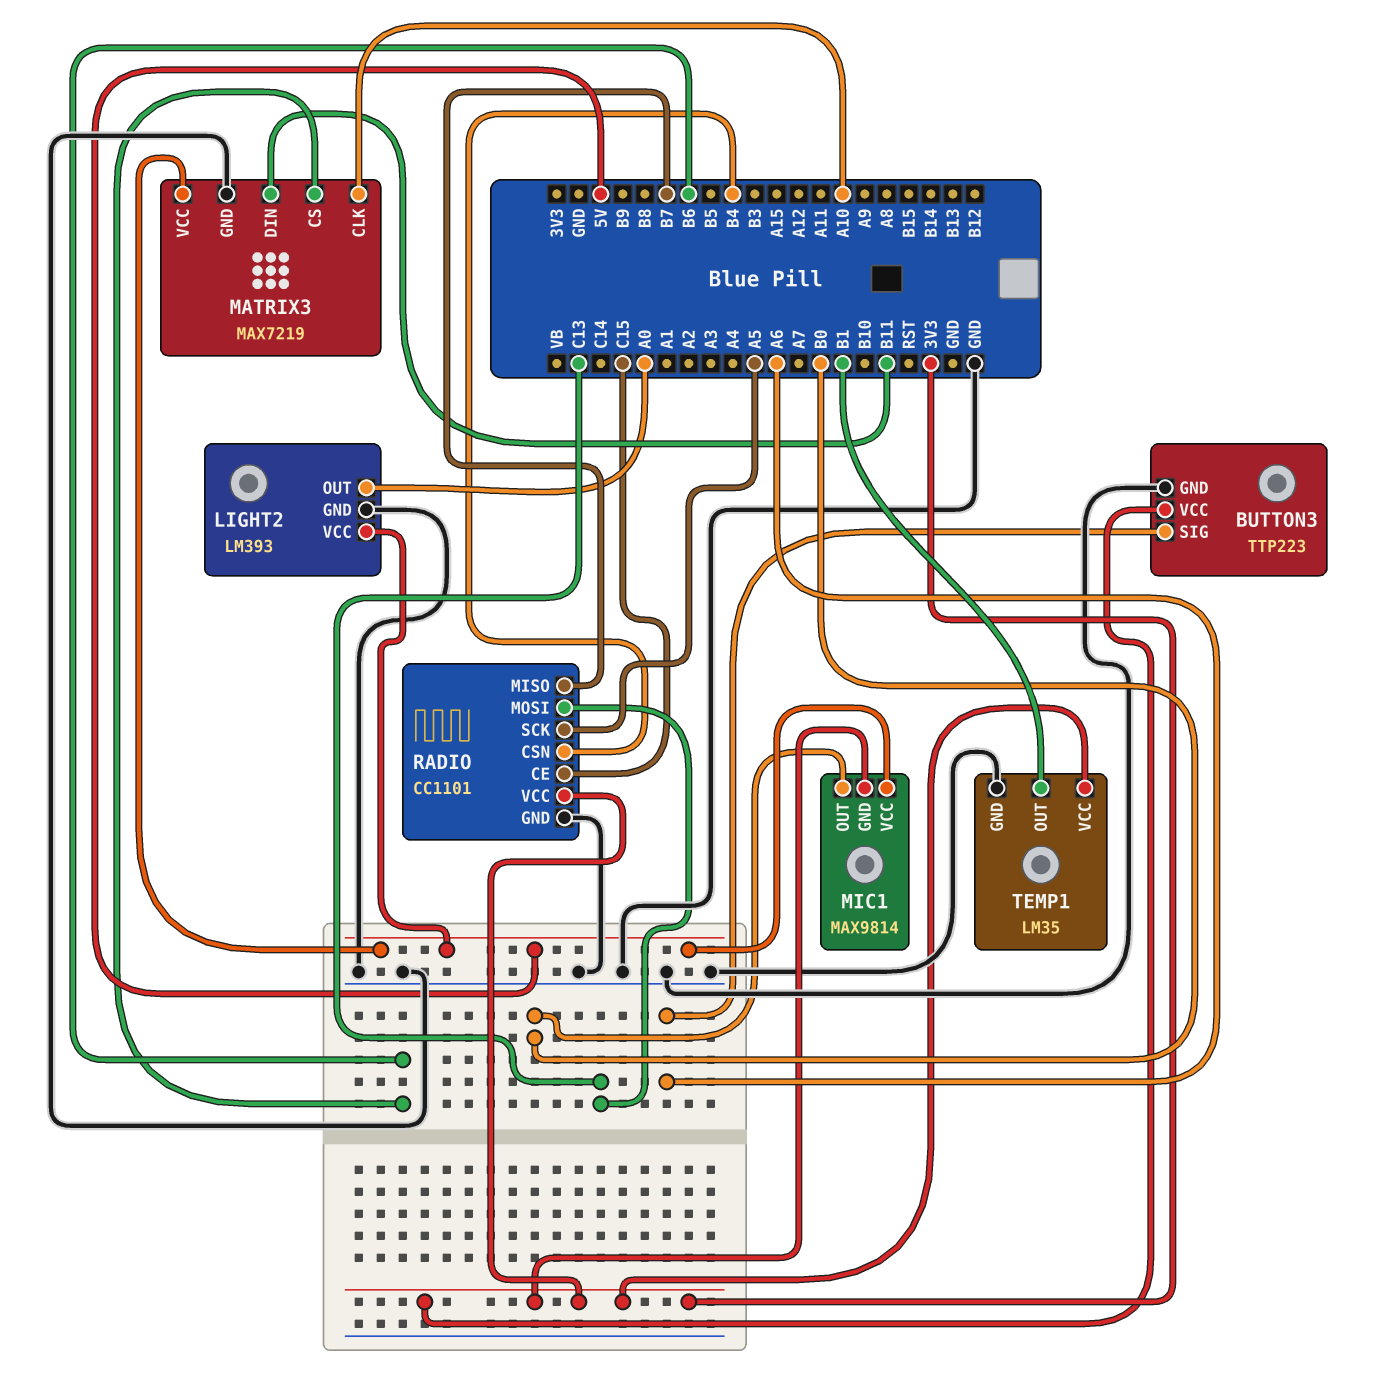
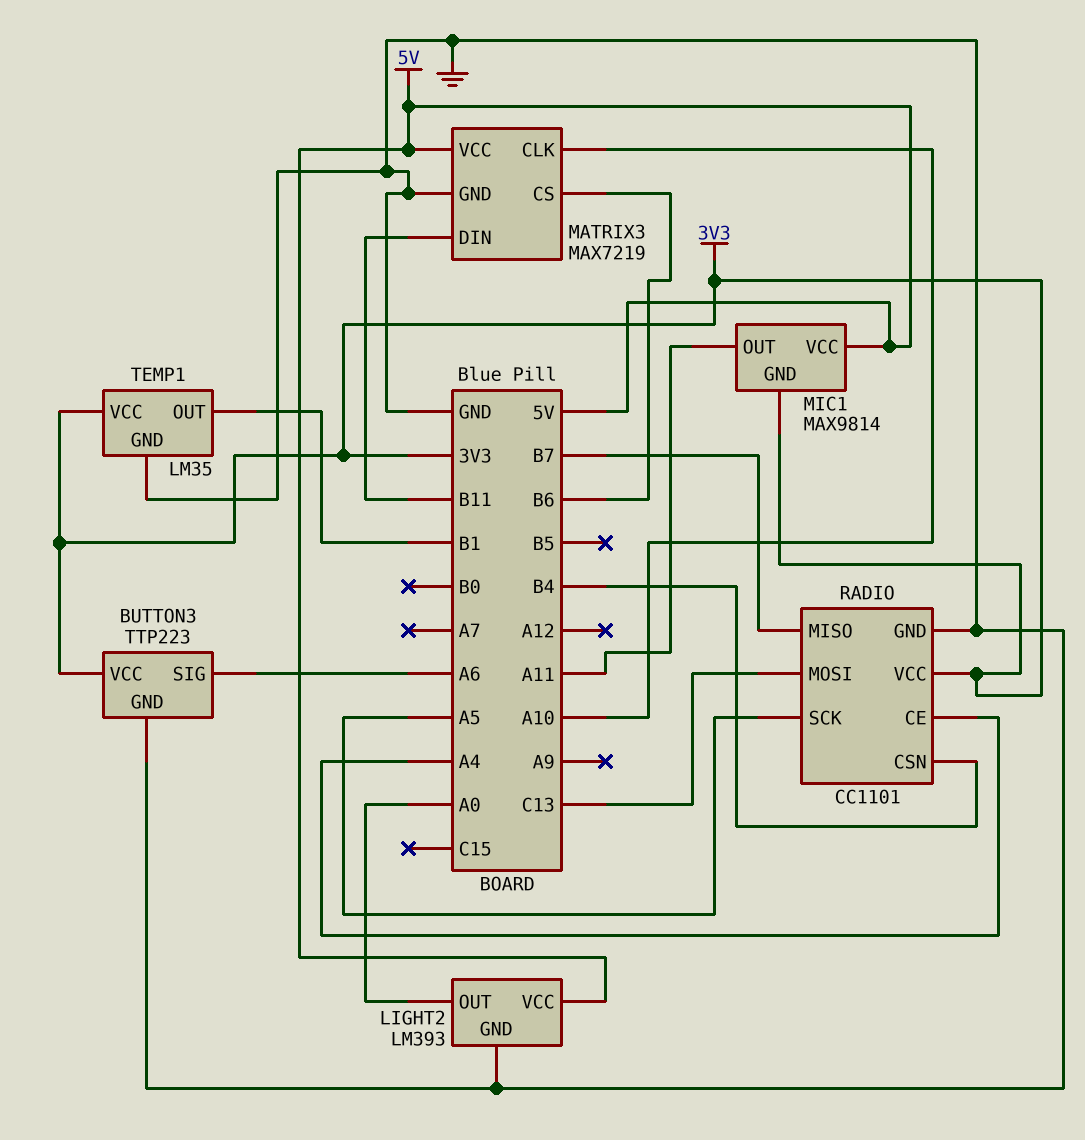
MIC1 pin OUT: B0 -> A11
RADIO pin CE: C15 -> A4

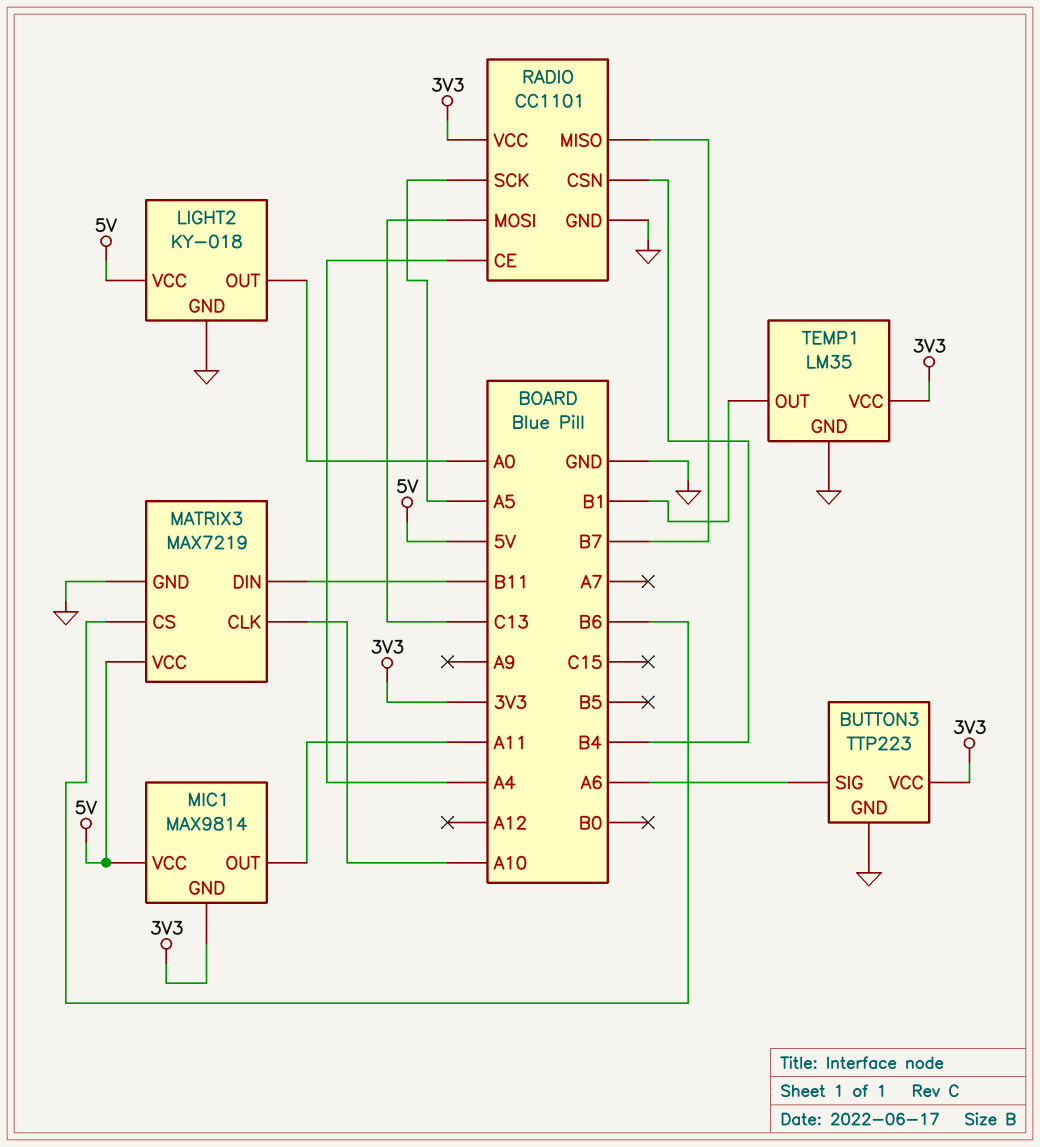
LIGHT2: LM393 -> KY-018

